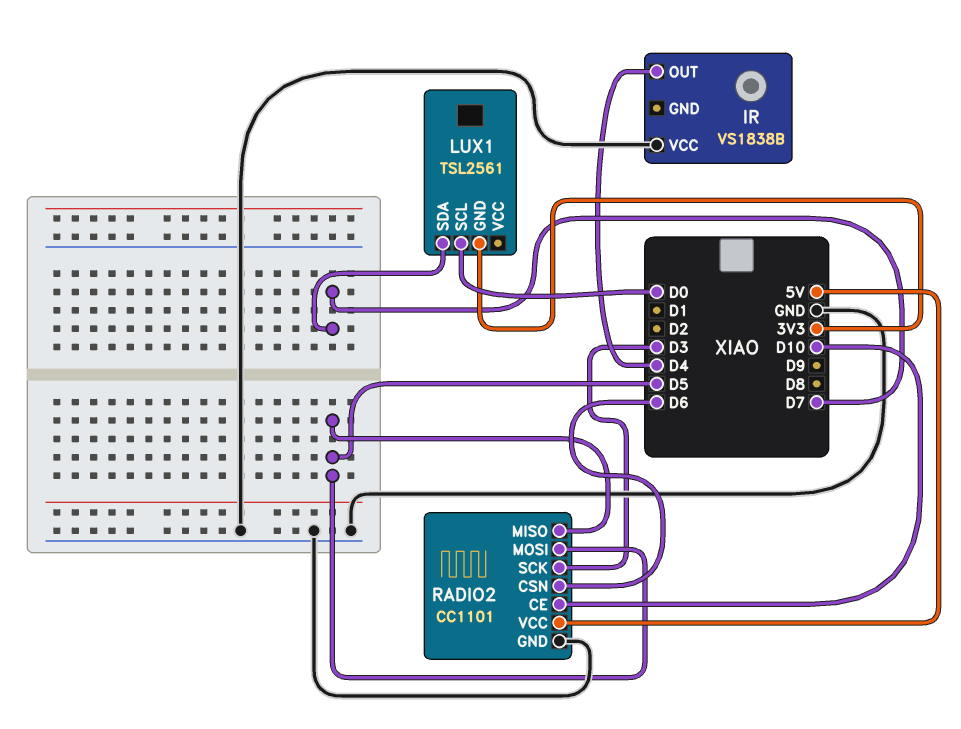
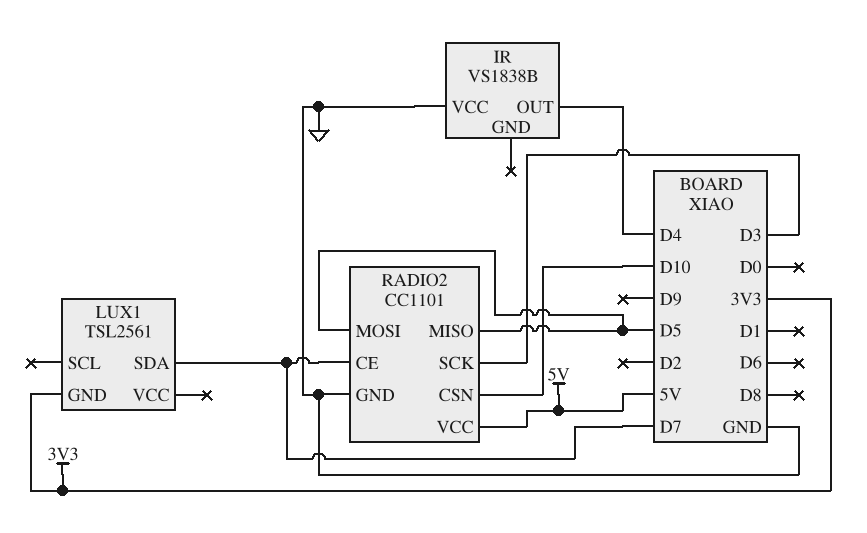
LUX1 pin SCL: D0 -> none
RADIO2 pin CE: D10 -> D7
RADIO2 pin CSN: D6 -> D10

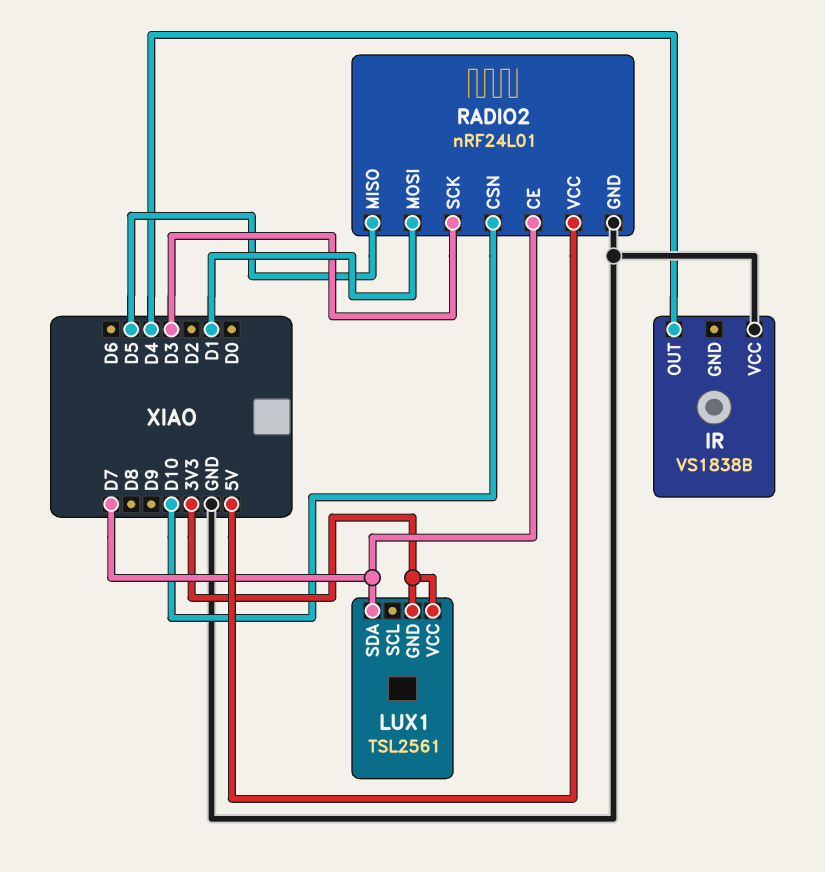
LUX1 pin VCC: none -> 3V3
RADIO2: CC1101 -> nRF24L01
RADIO2 pin MOSI: D5 -> D1

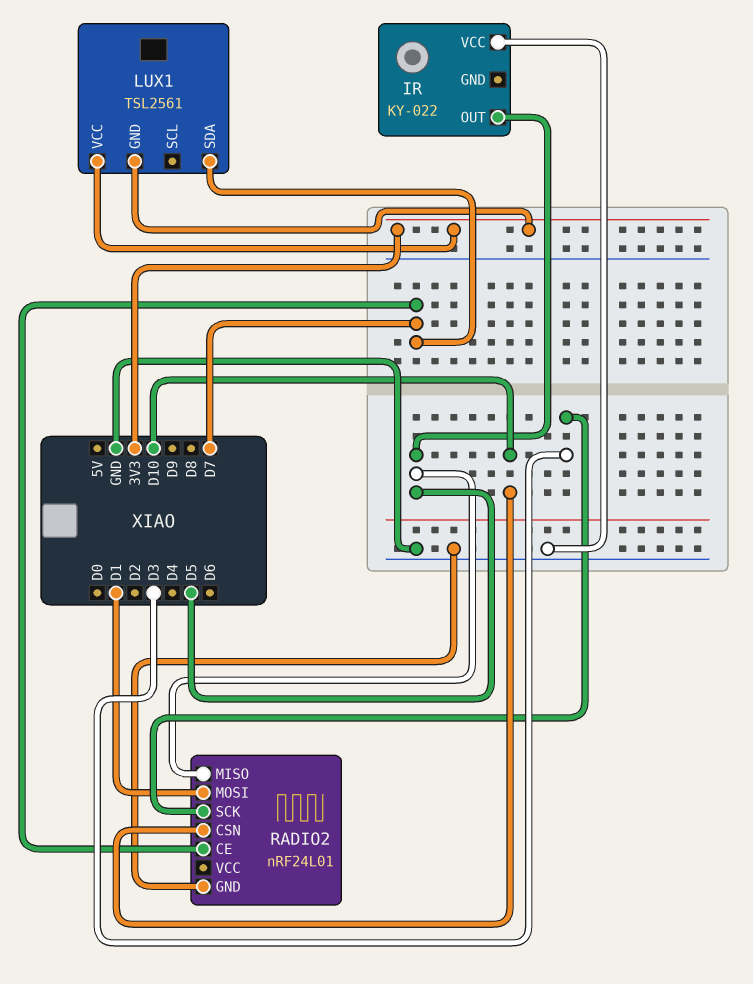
IR: VS1838B -> KY-022
IR pin OUT: D4 -> D5
RADIO2 pin VCC: 5V -> none

